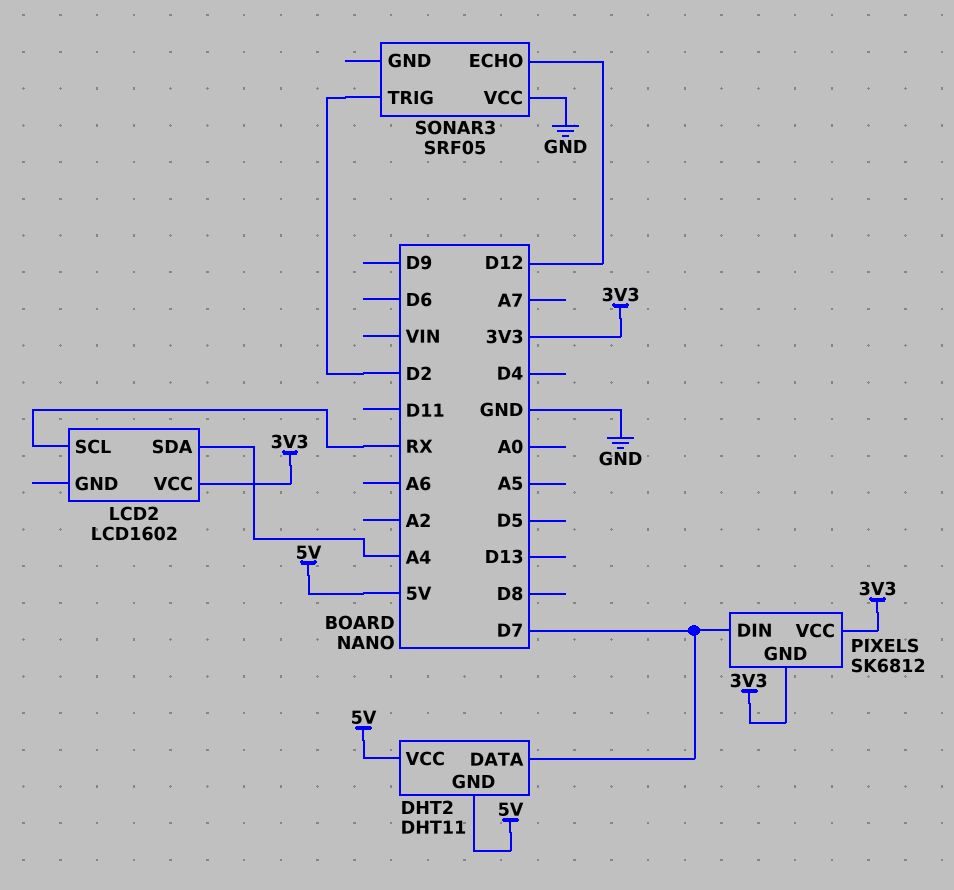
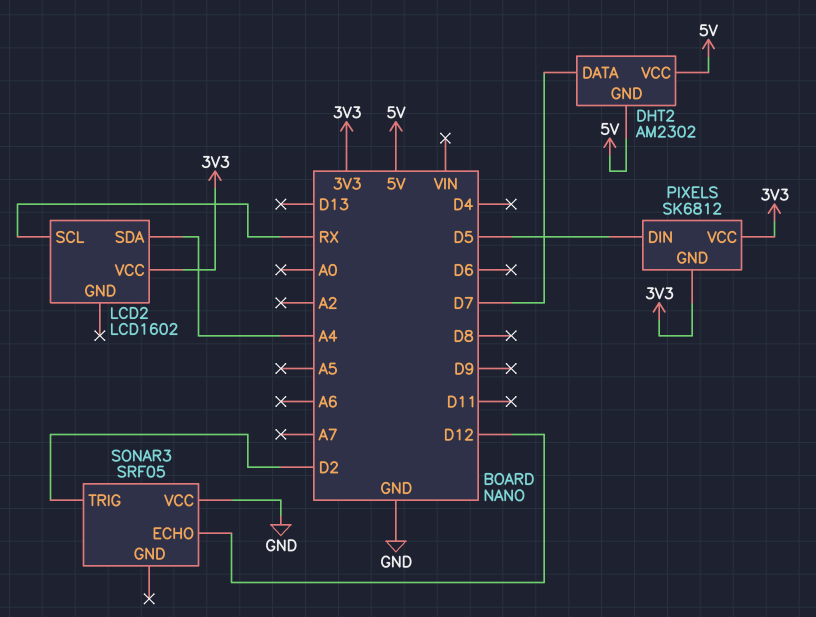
DHT2: DHT11 -> AM2302
PIXELS pin DIN: D7 -> D5

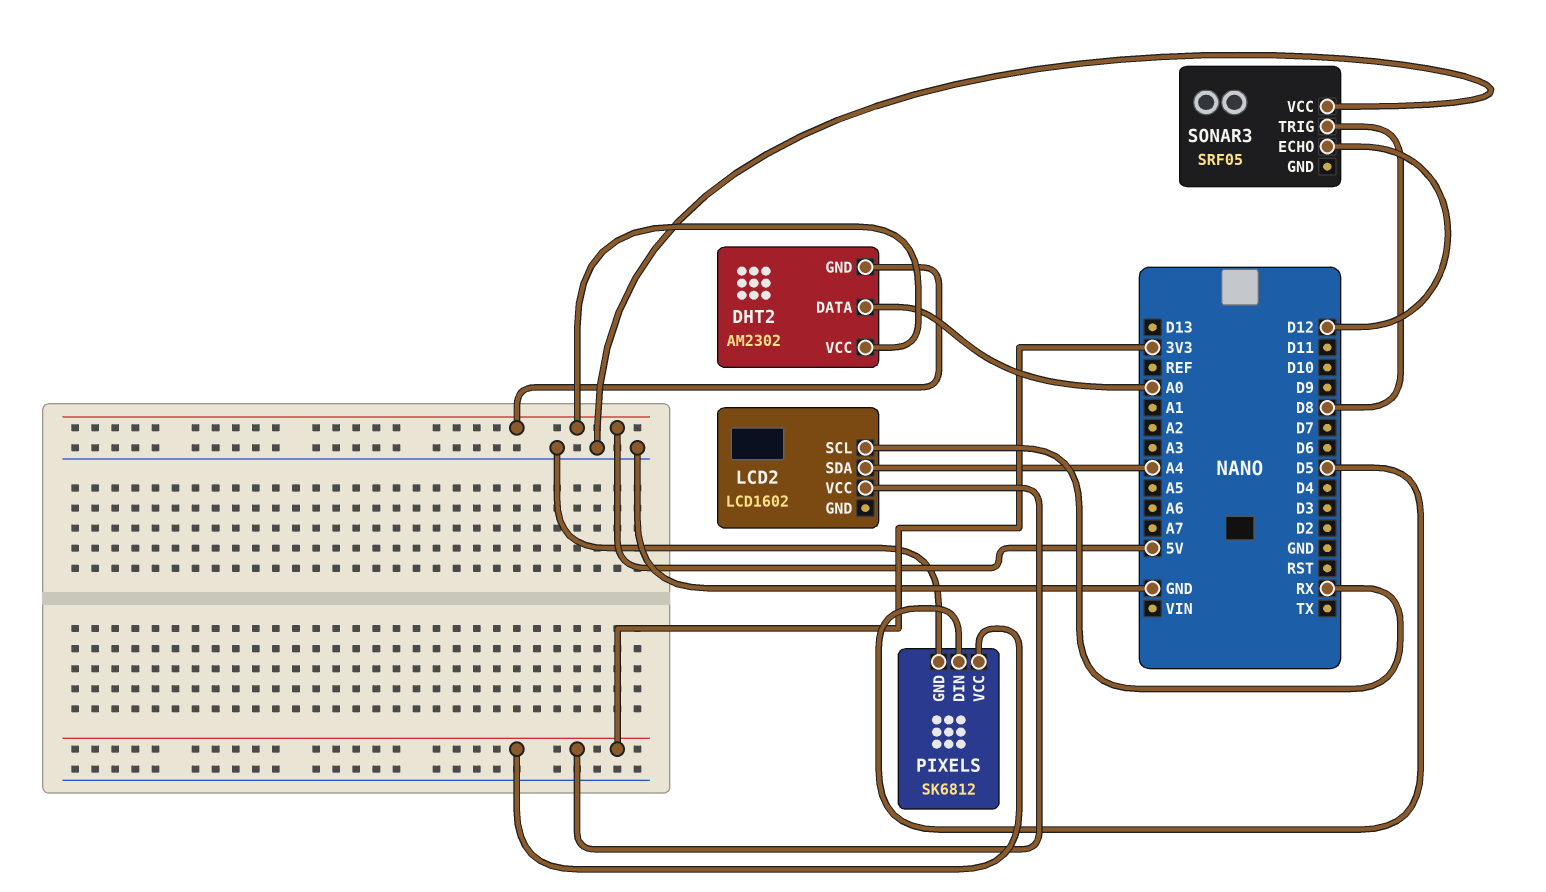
DHT2 pin DATA: D7 -> A0
PIXELS pin GND: 3V3 -> GND
SONAR3 pin TRIG: D2 -> D8

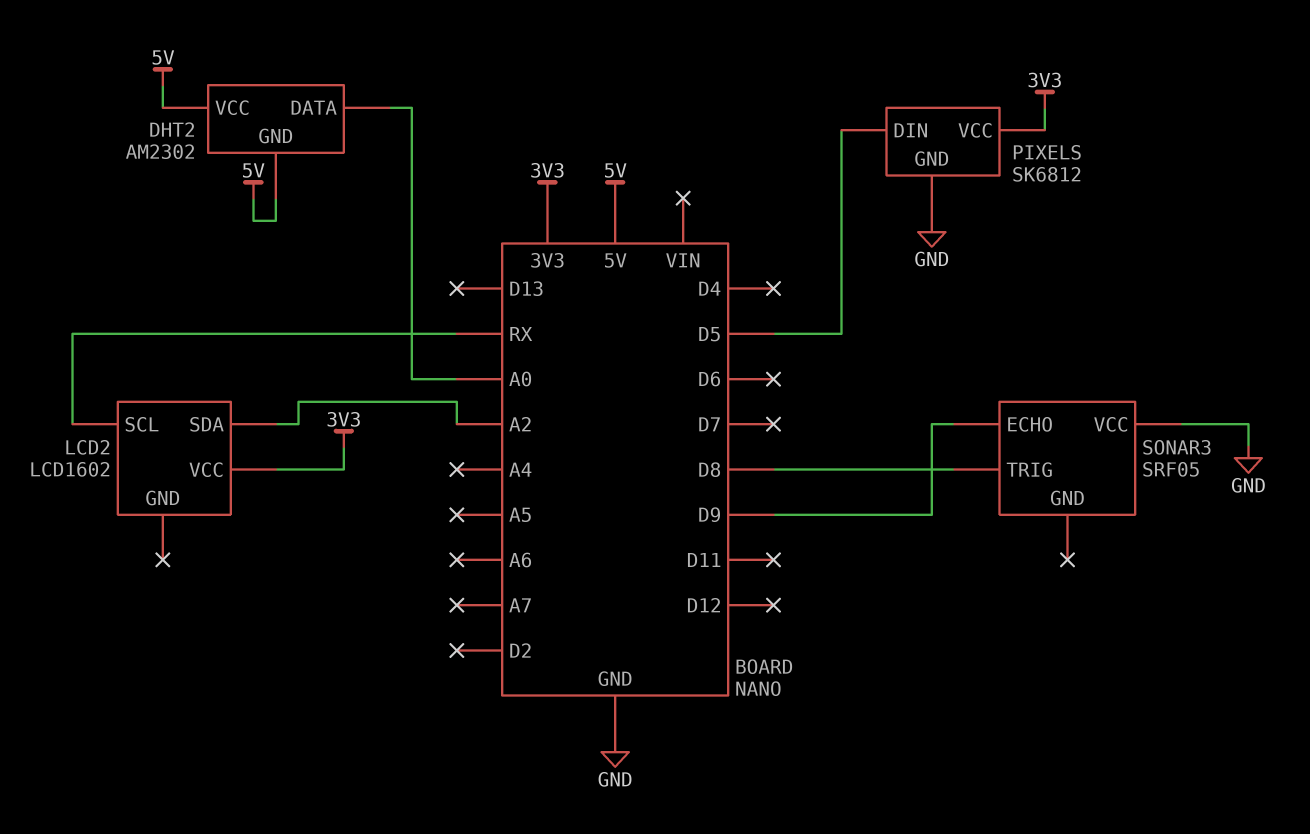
LCD2 pin SDA: A4 -> A2
SONAR3 pin ECHO: D12 -> D9

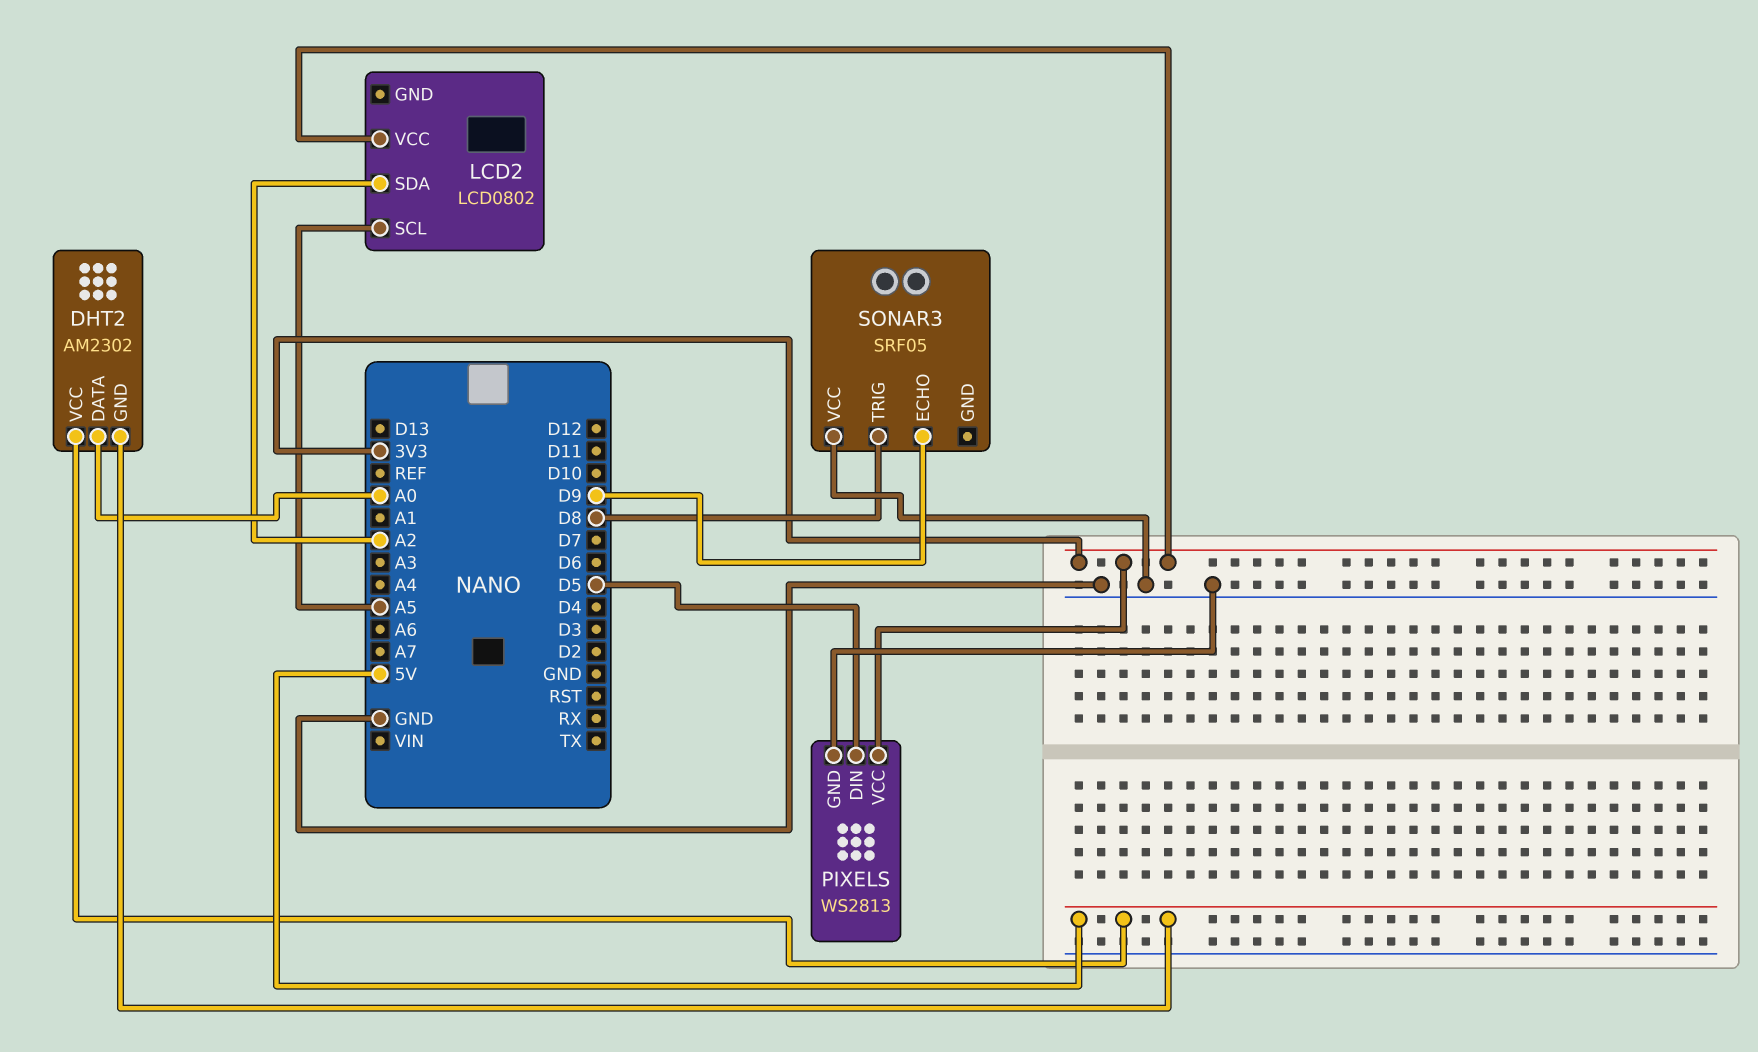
LCD2: LCD1602 -> LCD0802
LCD2 pin SCL: RX -> A5
PIXELS: SK6812 -> WS2813

